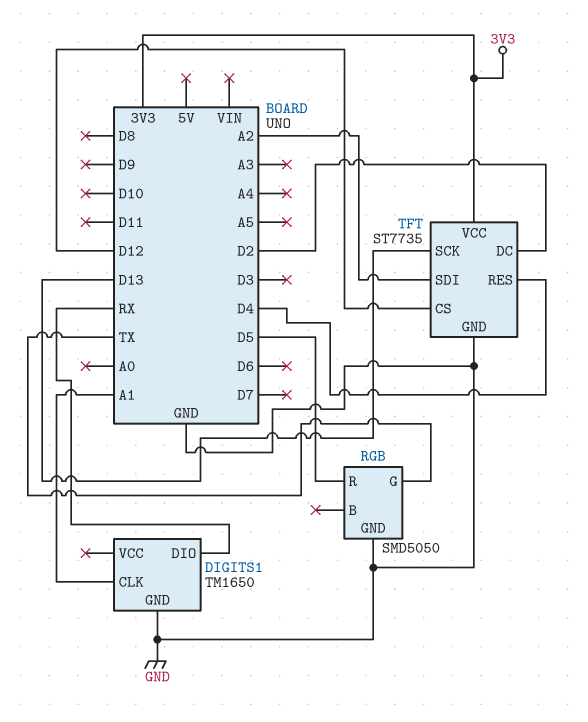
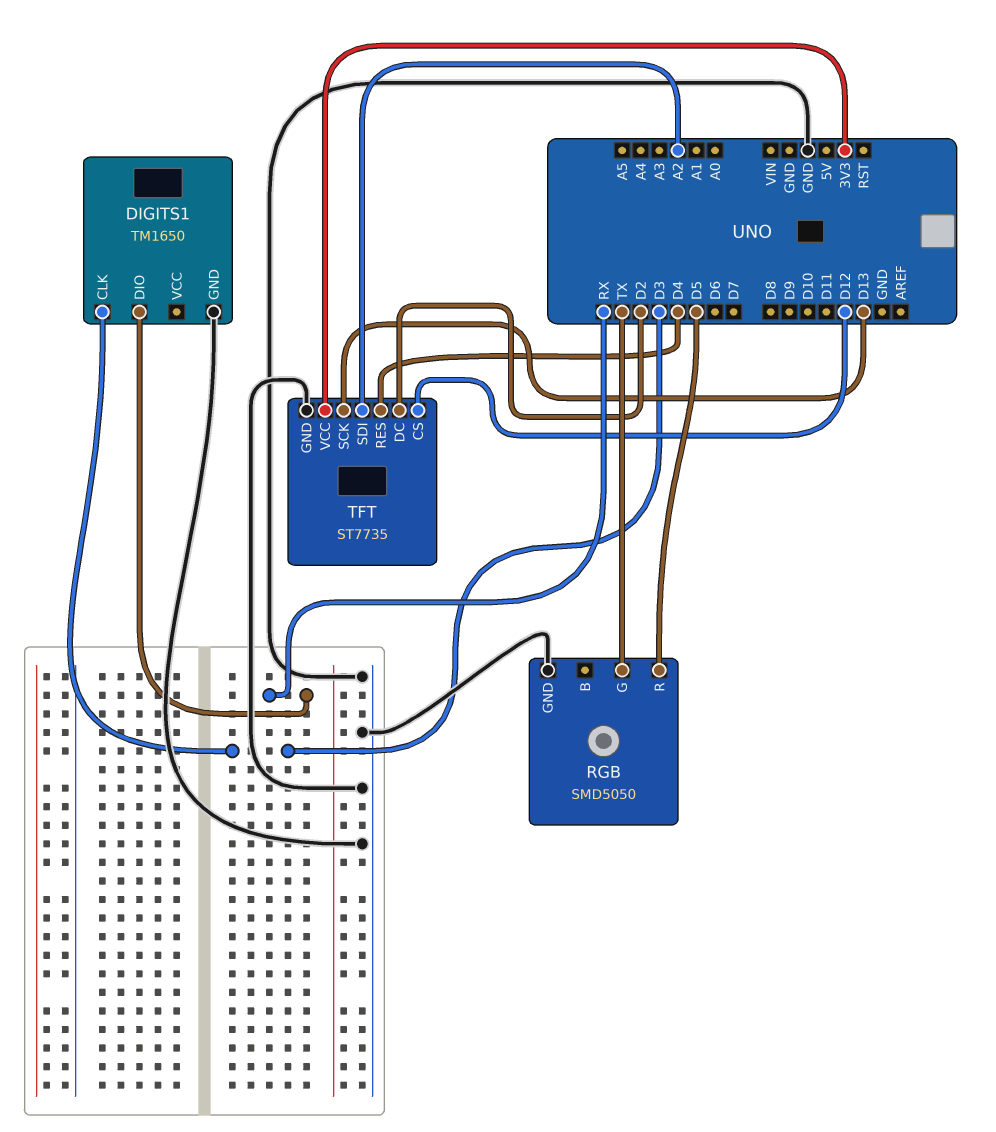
DIGITS1 pin CLK: A1 -> D3

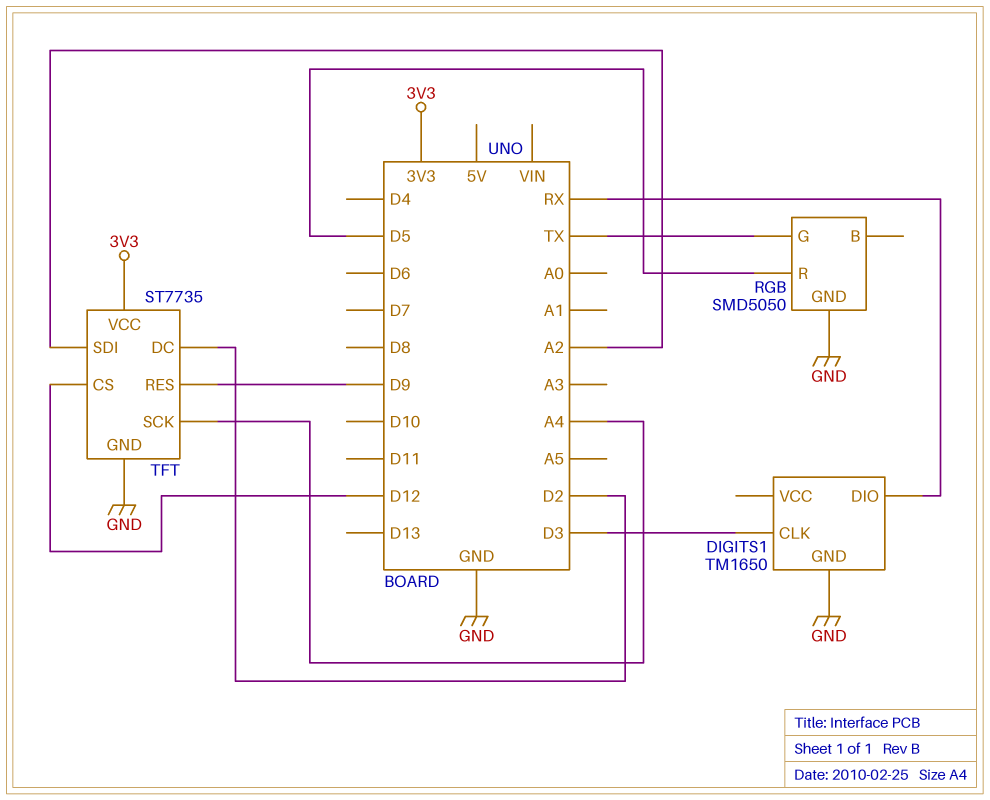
TFT pin RES: D4 -> D9
TFT pin SCK: D13 -> A4

